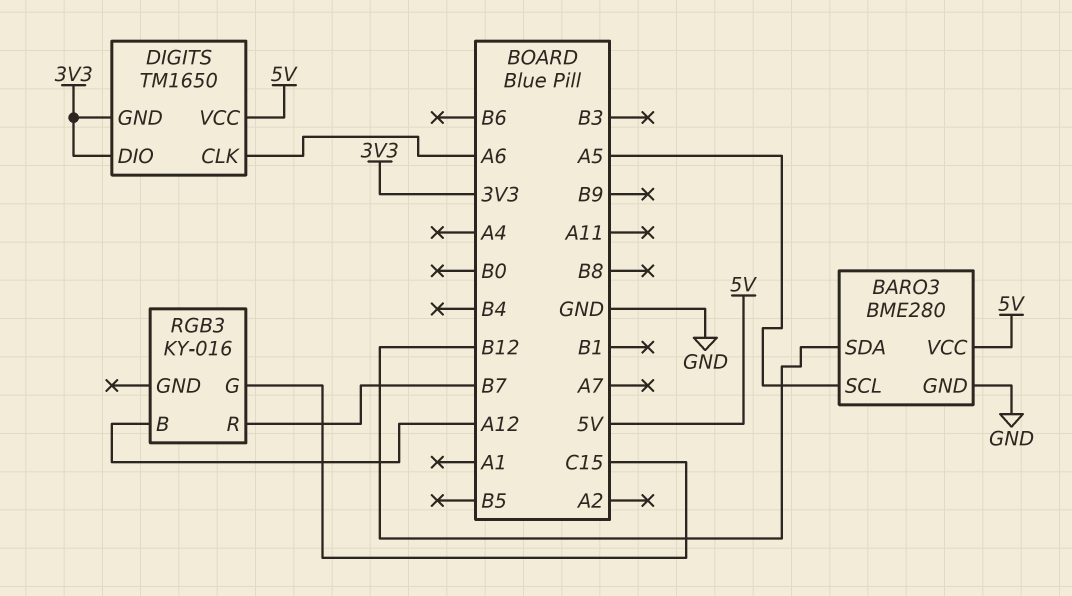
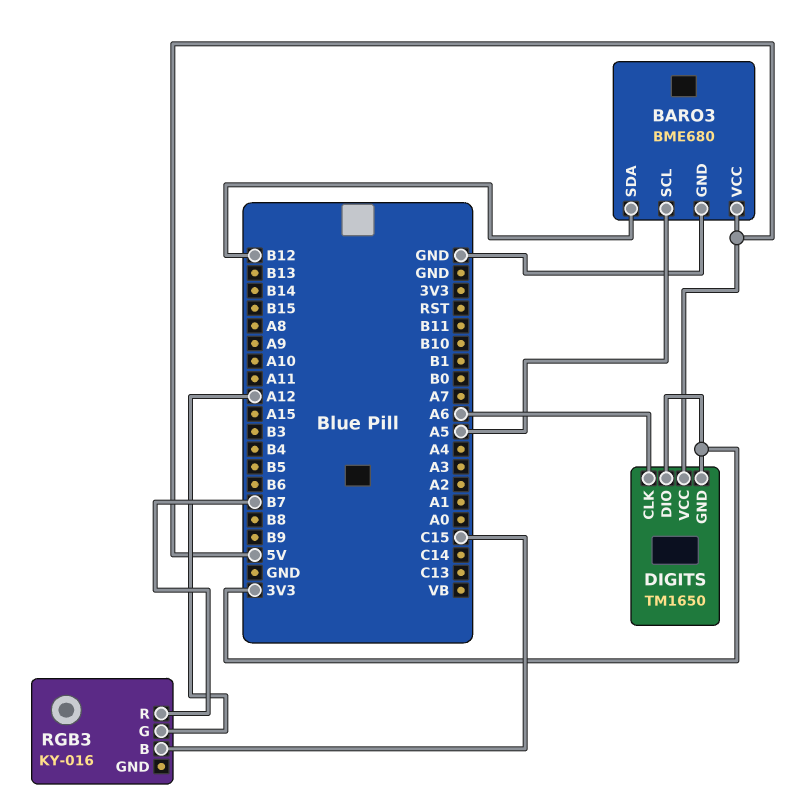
BARO3: BME280 -> BME680
RGB3 pin B: A12 -> C15
RGB3 pin G: C15 -> A12

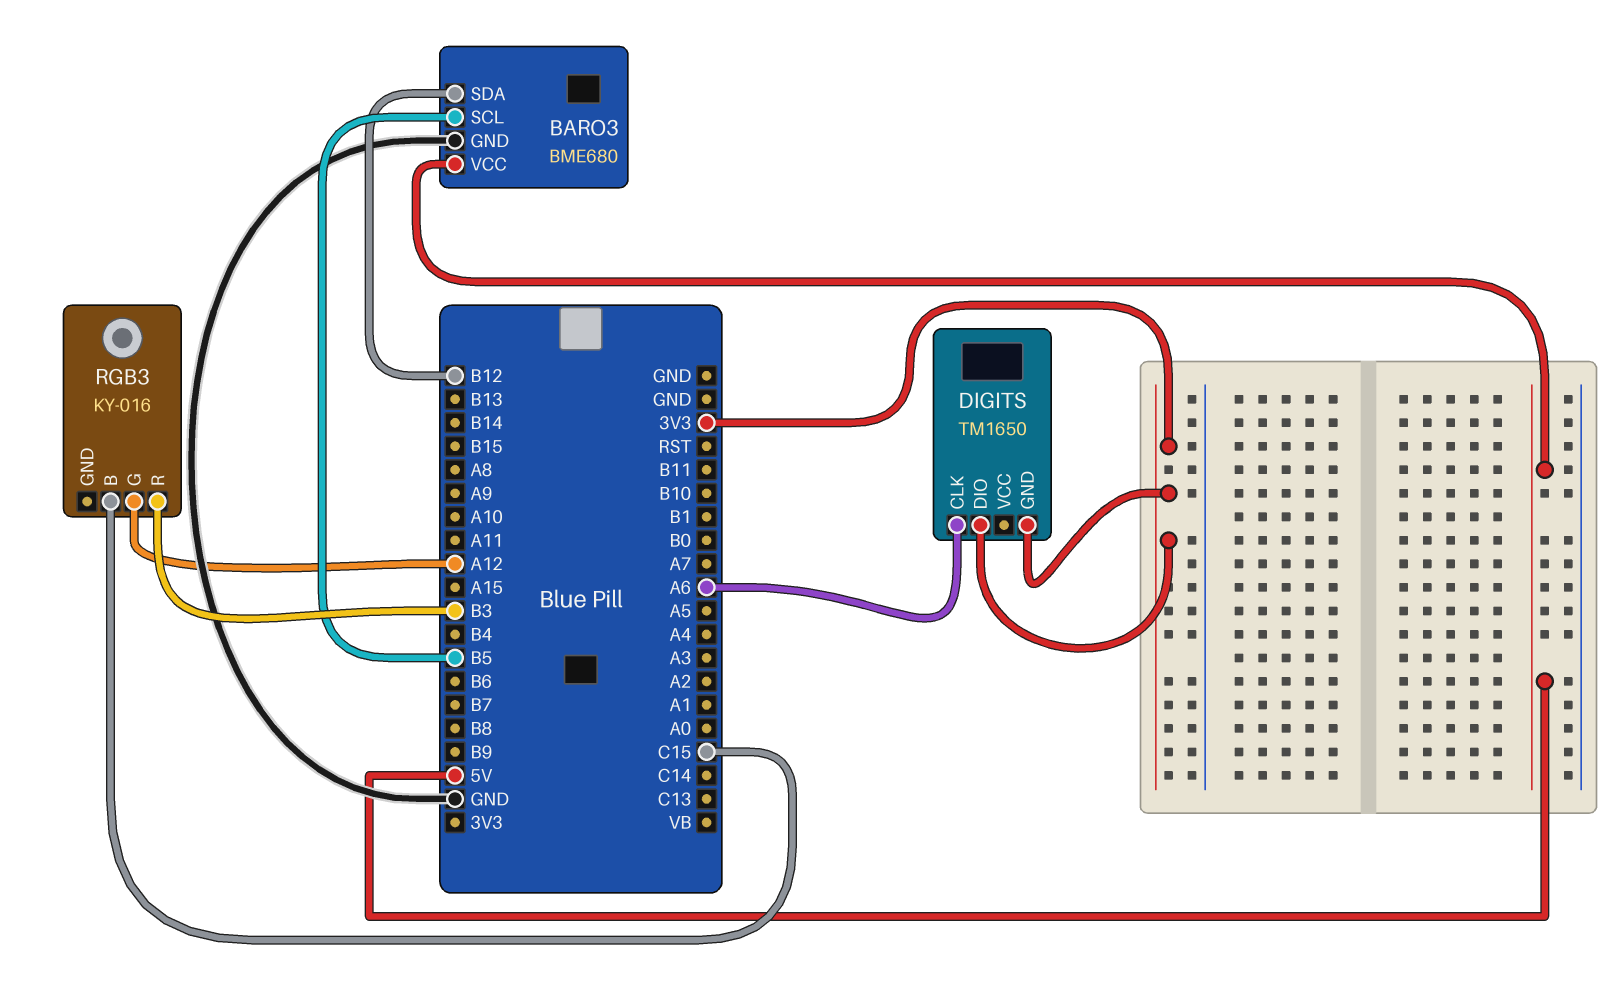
BARO3 pin SCL: A5 -> B5
DIGITS pin VCC: 5V -> none
RGB3 pin R: B7 -> B3

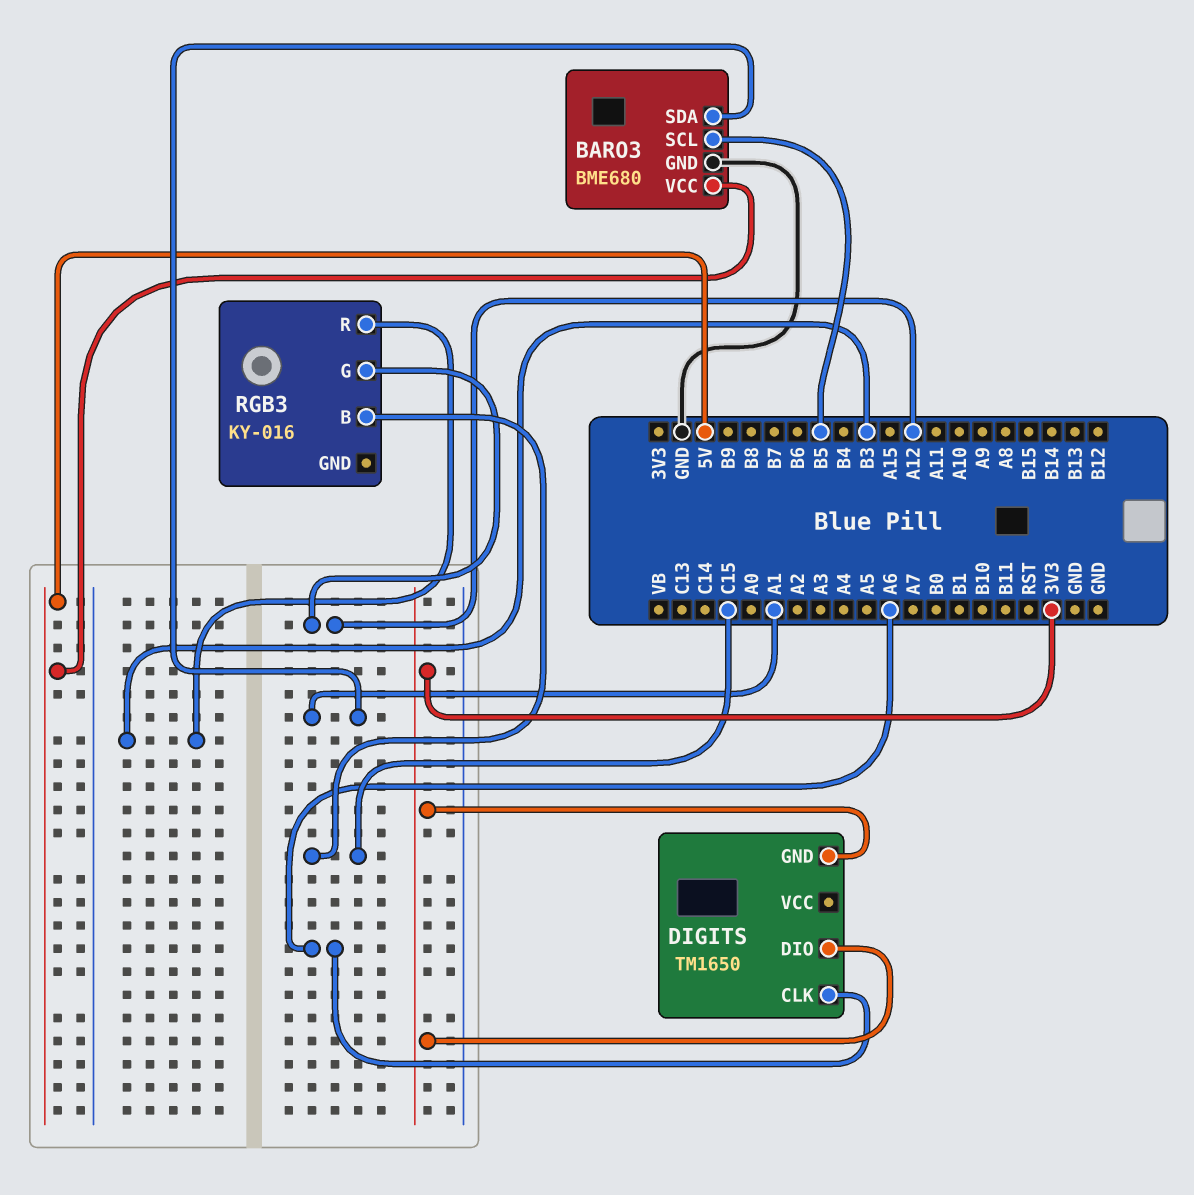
BARO3 pin SDA: B12 -> A1

